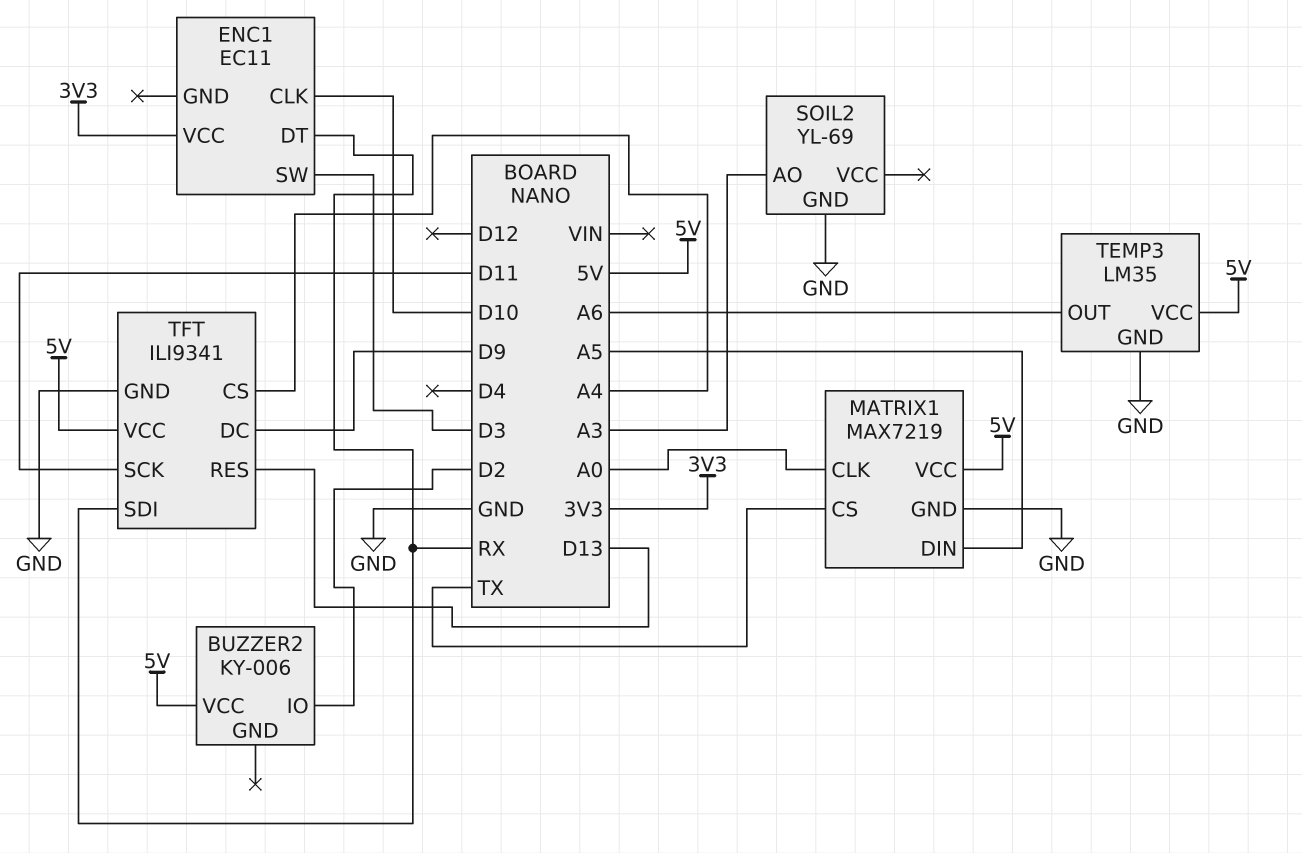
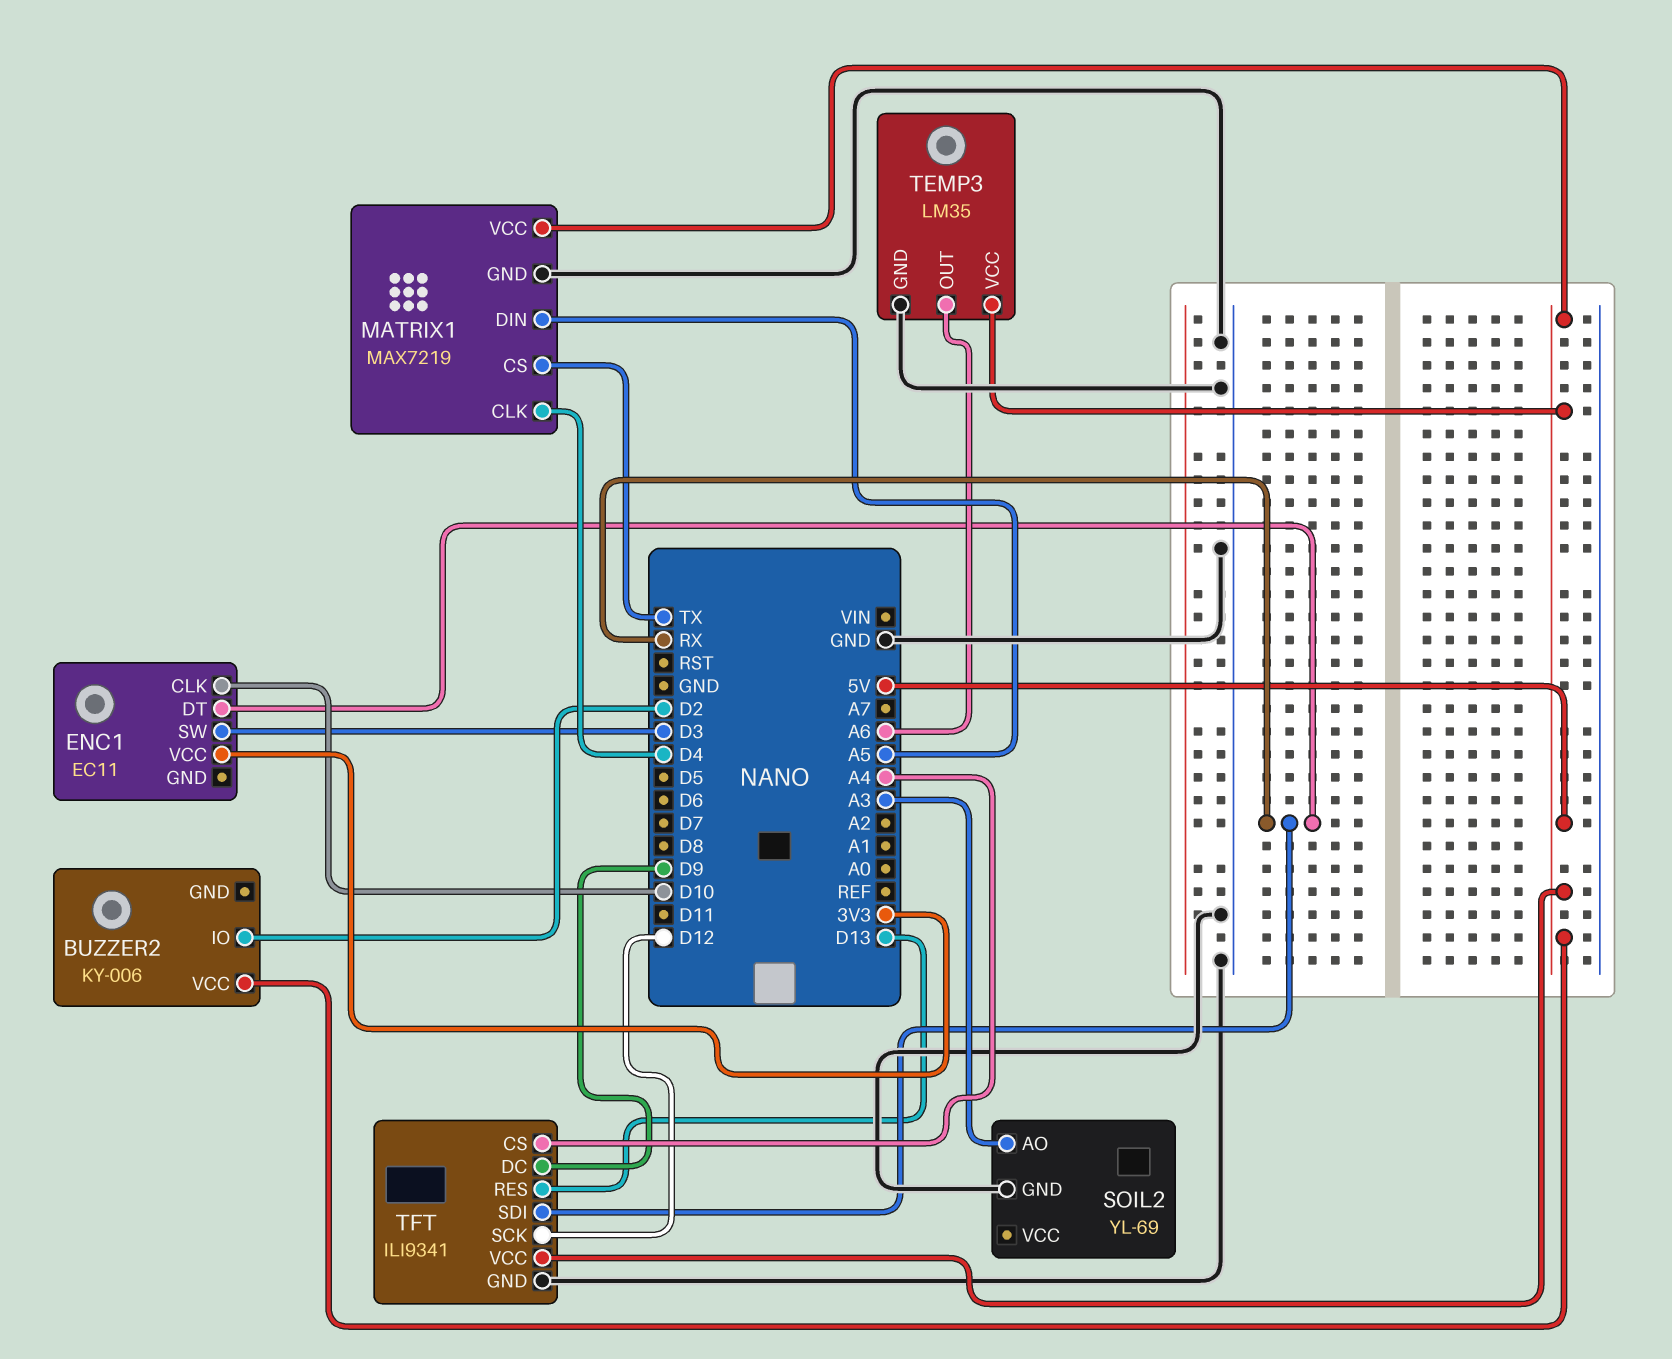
MATRIX1 pin CLK: A0 -> D4
TFT pin SCK: D11 -> D12

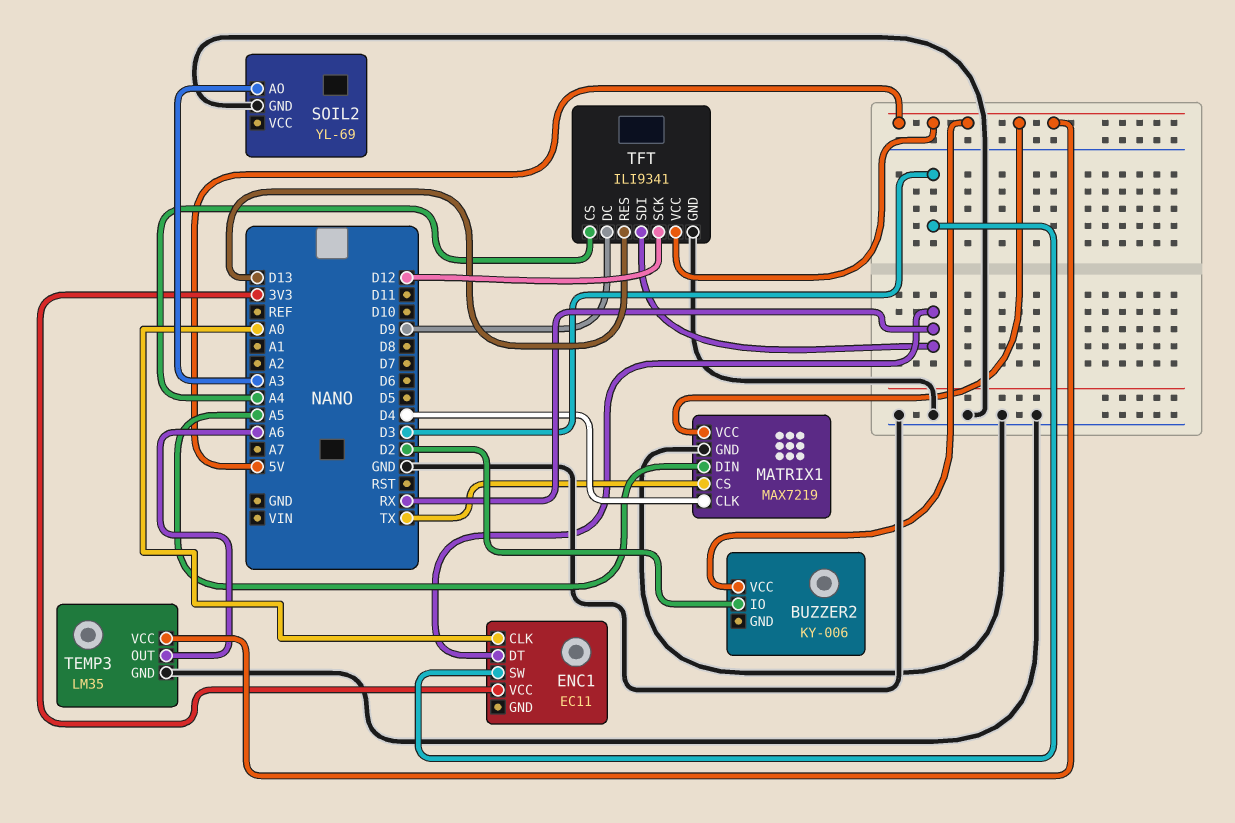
ENC1 pin CLK: D10 -> A0

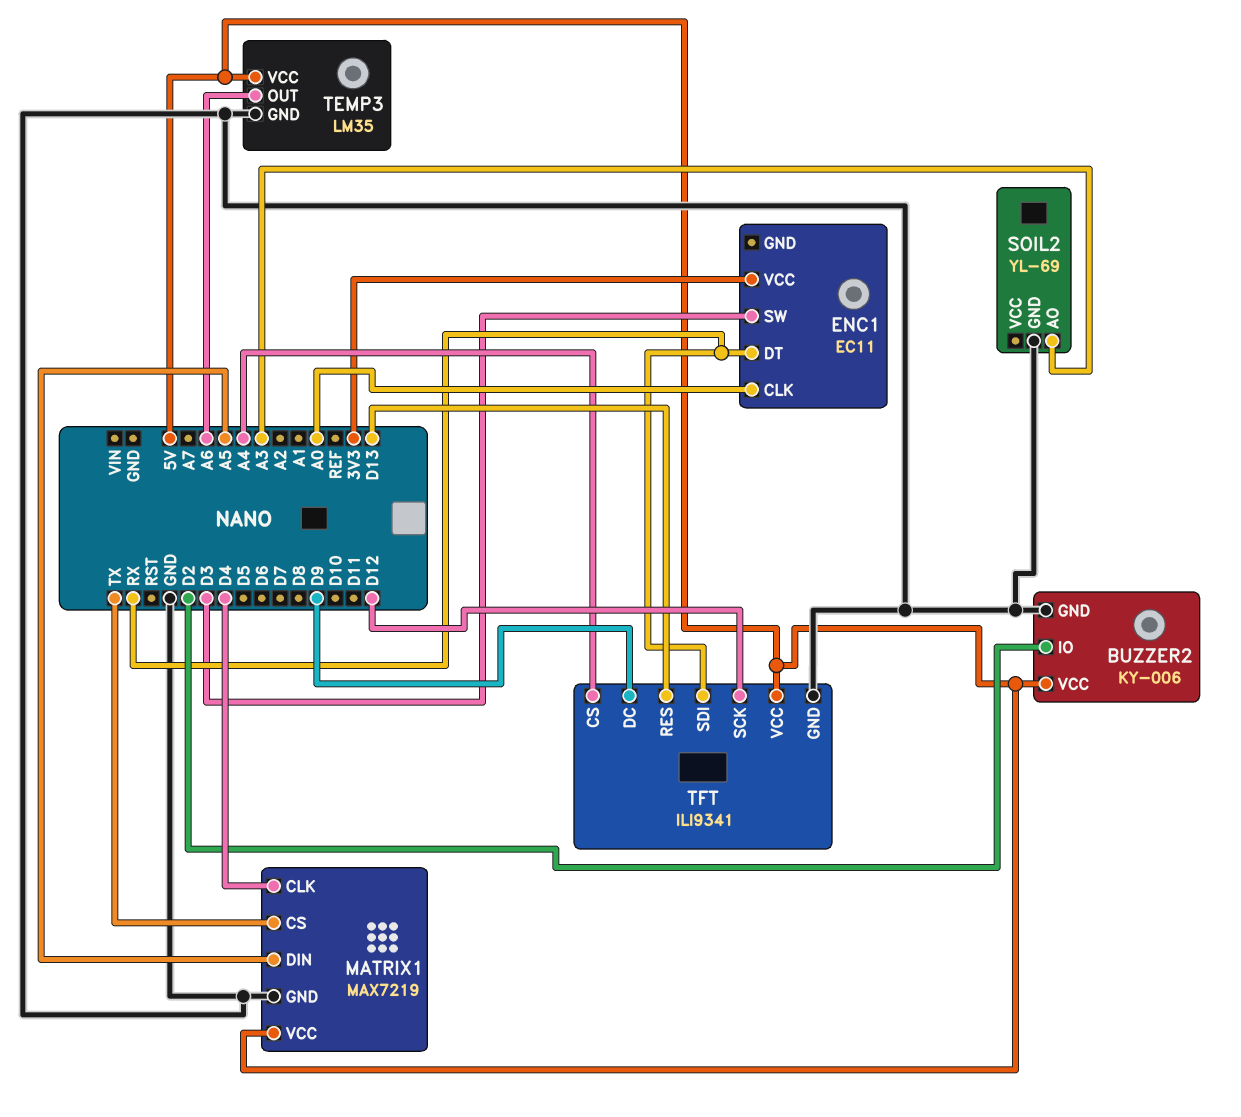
BUZZER2 pin GND: none -> GND

